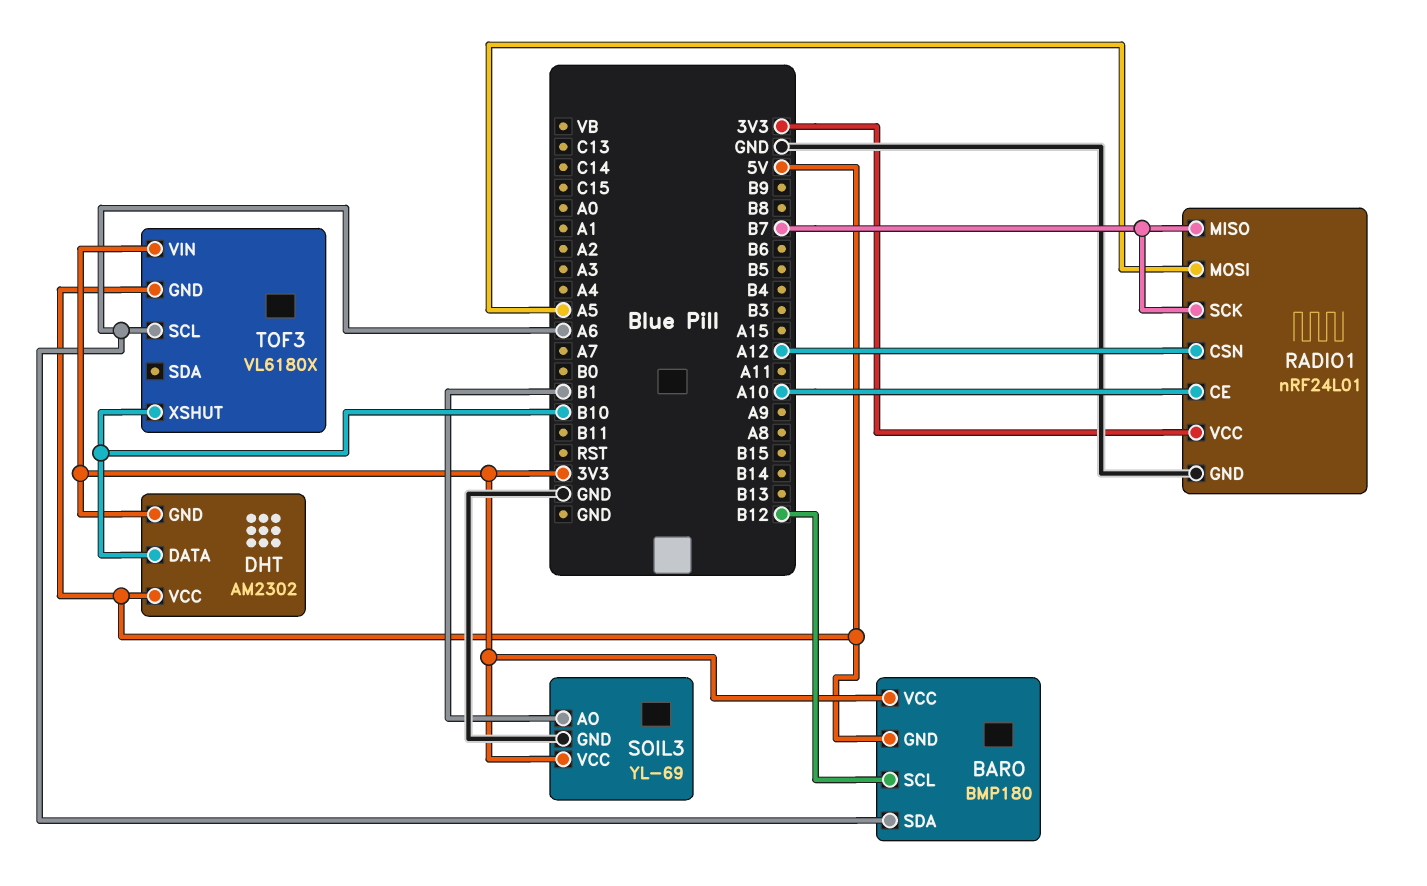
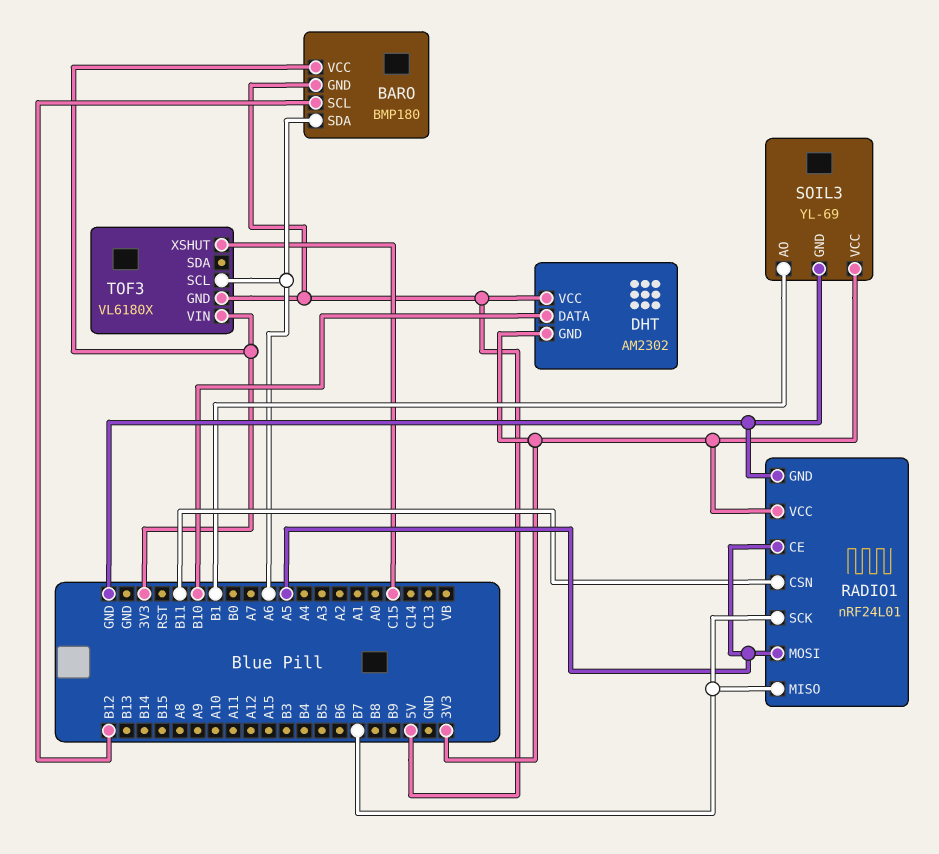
RADIO1 pin CE: A10 -> A5
RADIO1 pin CSN: A12 -> B11
TOF3 pin XSHUT: B10 -> C15

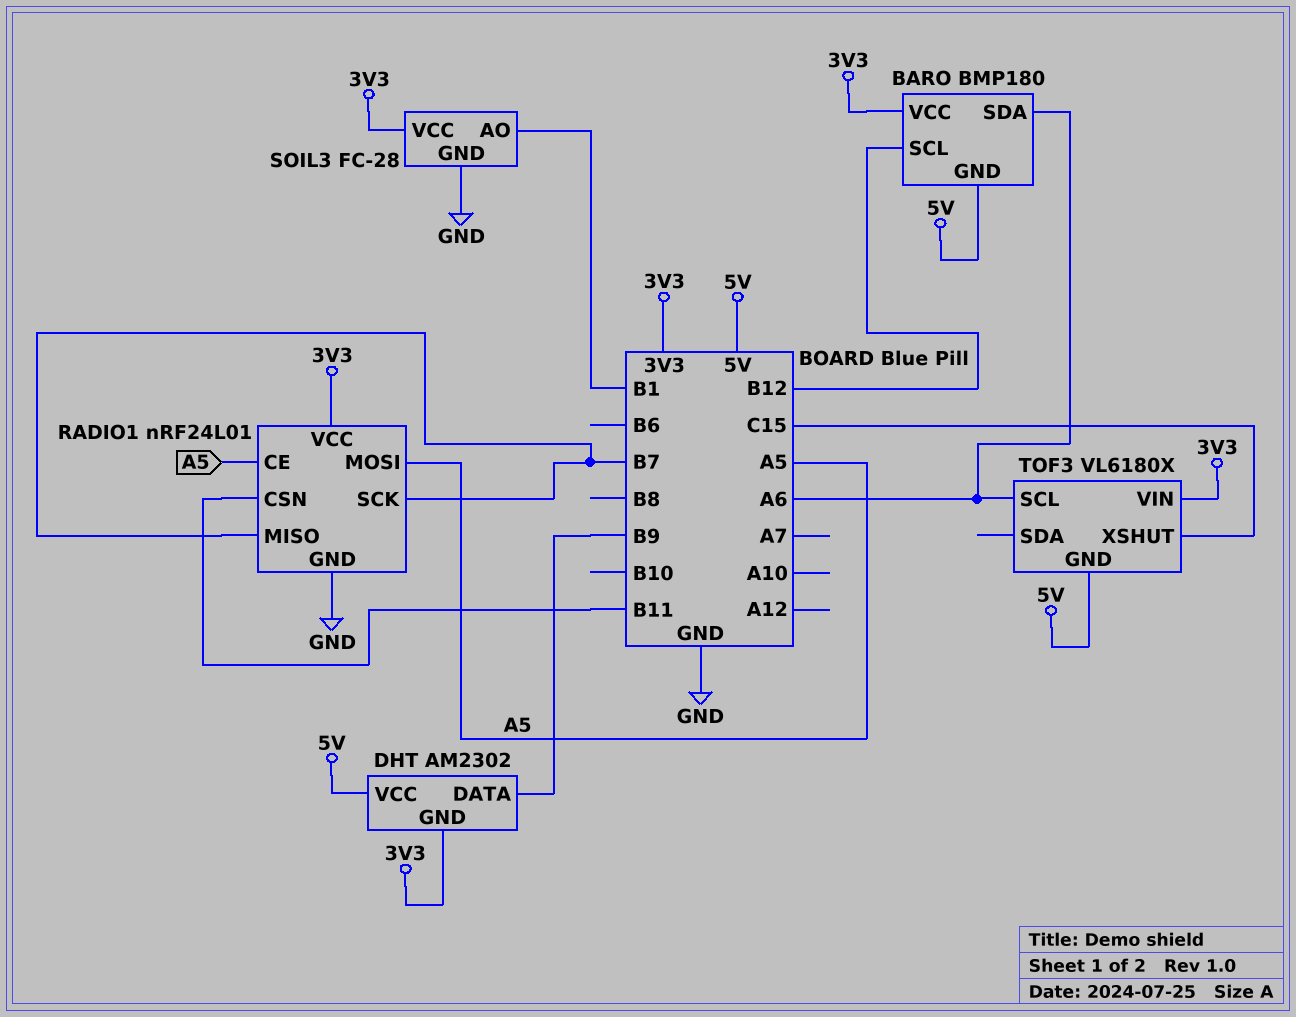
DHT pin DATA: B10 -> B9
SOIL3: YL-69 -> FC-28

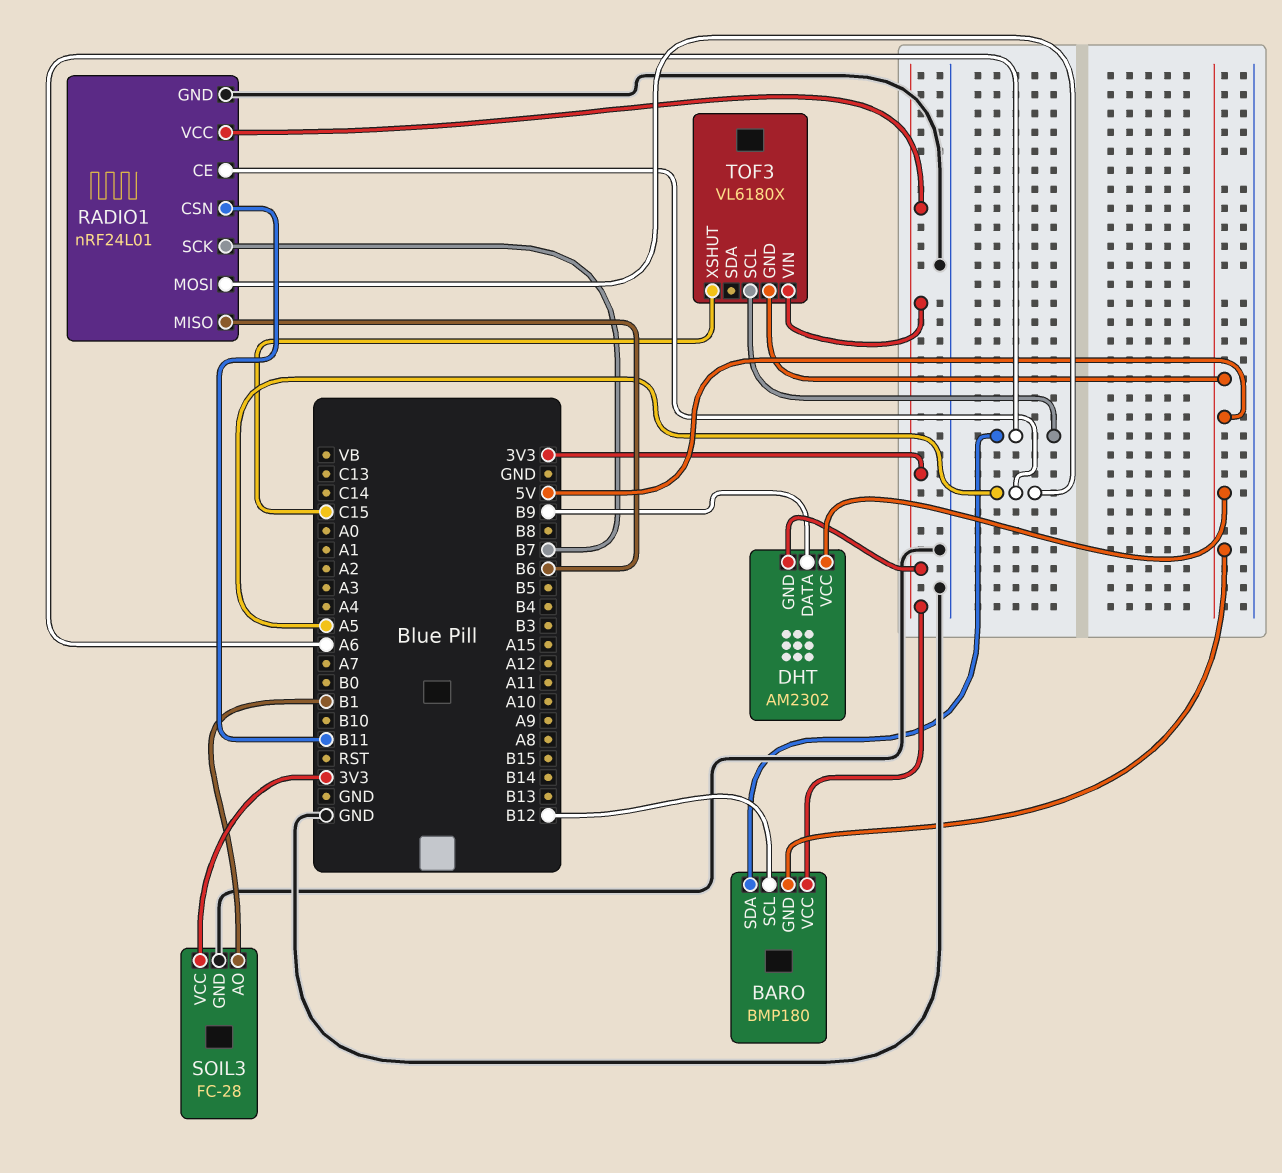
RADIO1 pin MISO: B7 -> B6

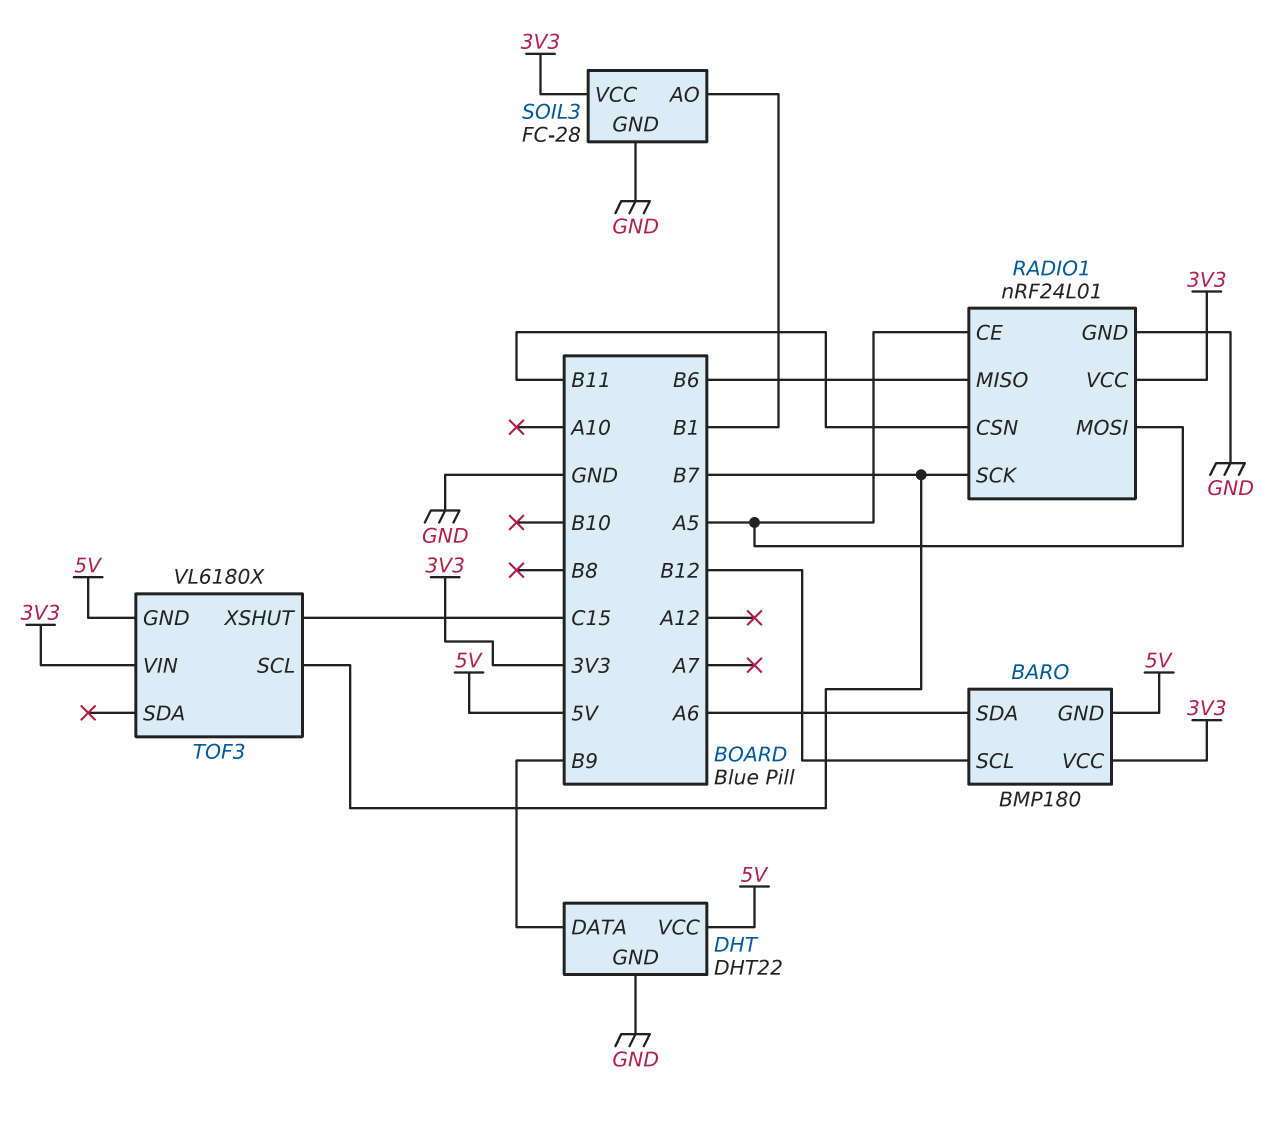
DHT: AM2302 -> DHT22
DHT pin GND: 3V3 -> GND
TOF3 pin SCL: A6 -> B7

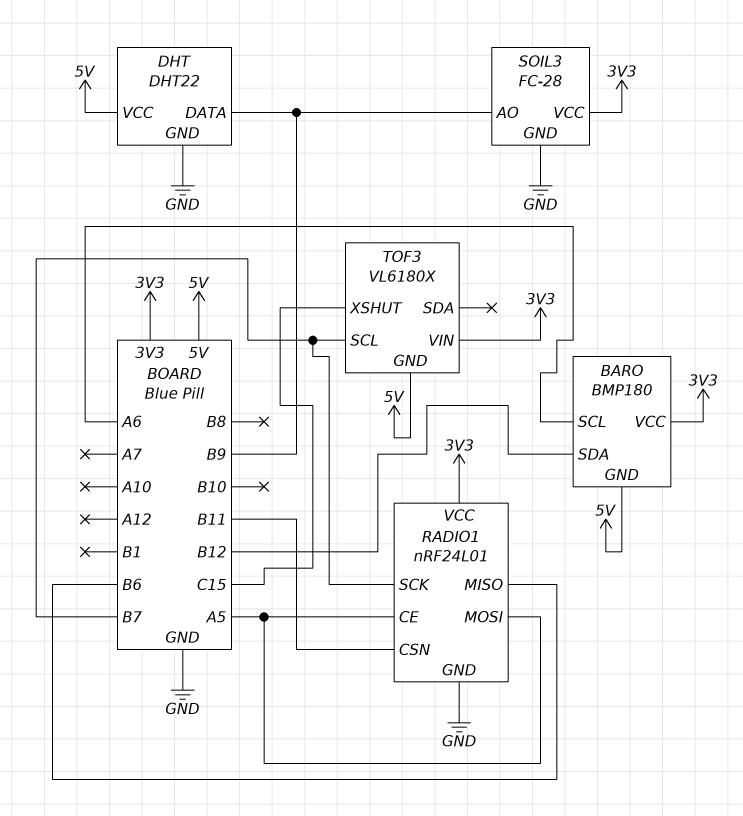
BARO pin SCL: B12 -> A6
BARO pin SDA: A6 -> B12
SOIL3 pin AO: B1 -> B9

